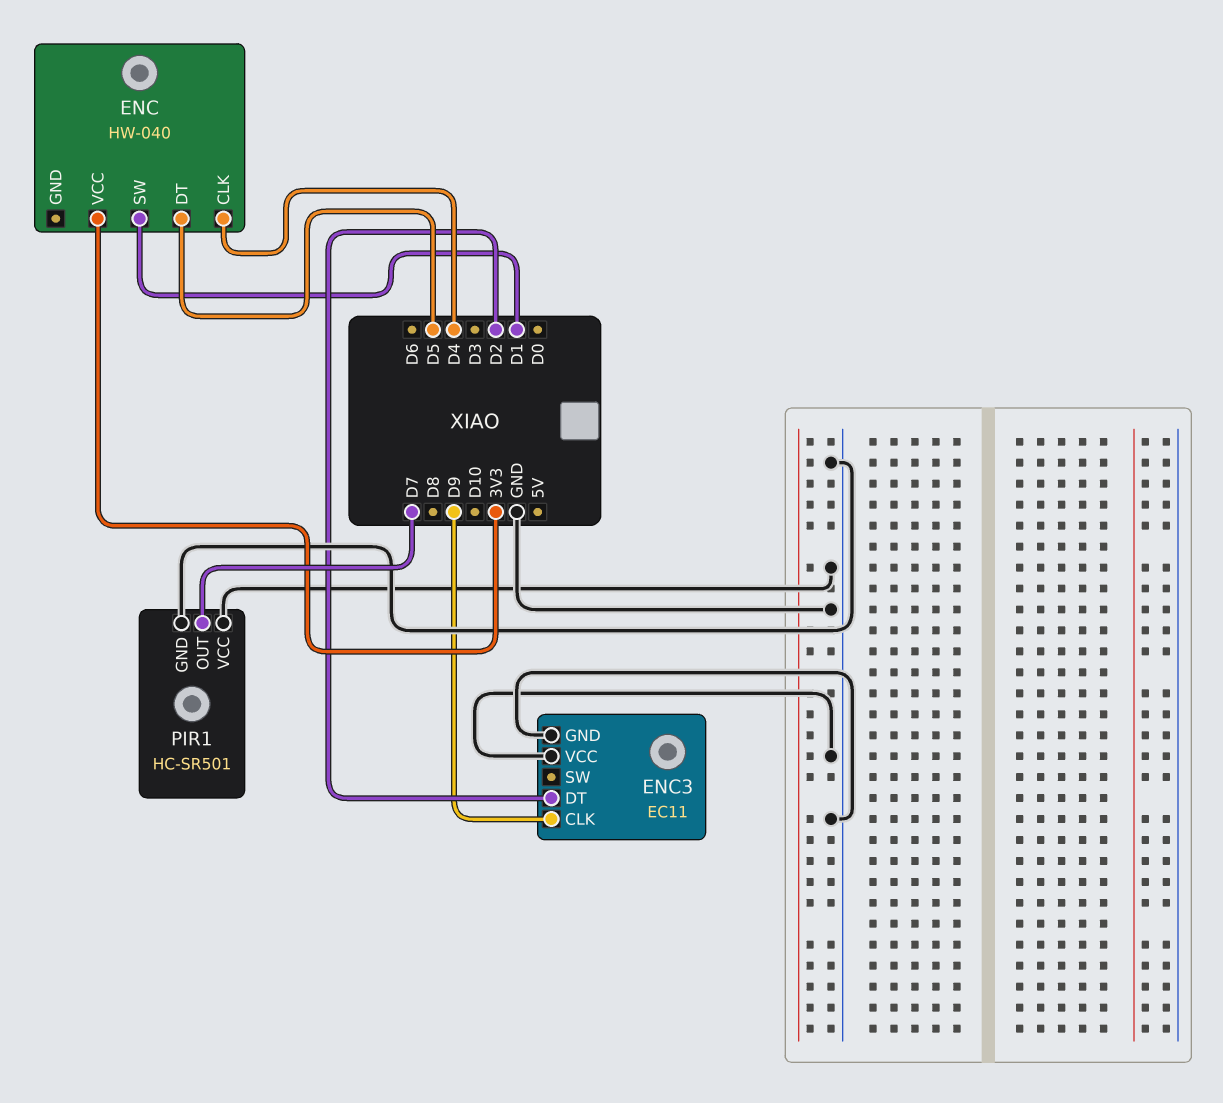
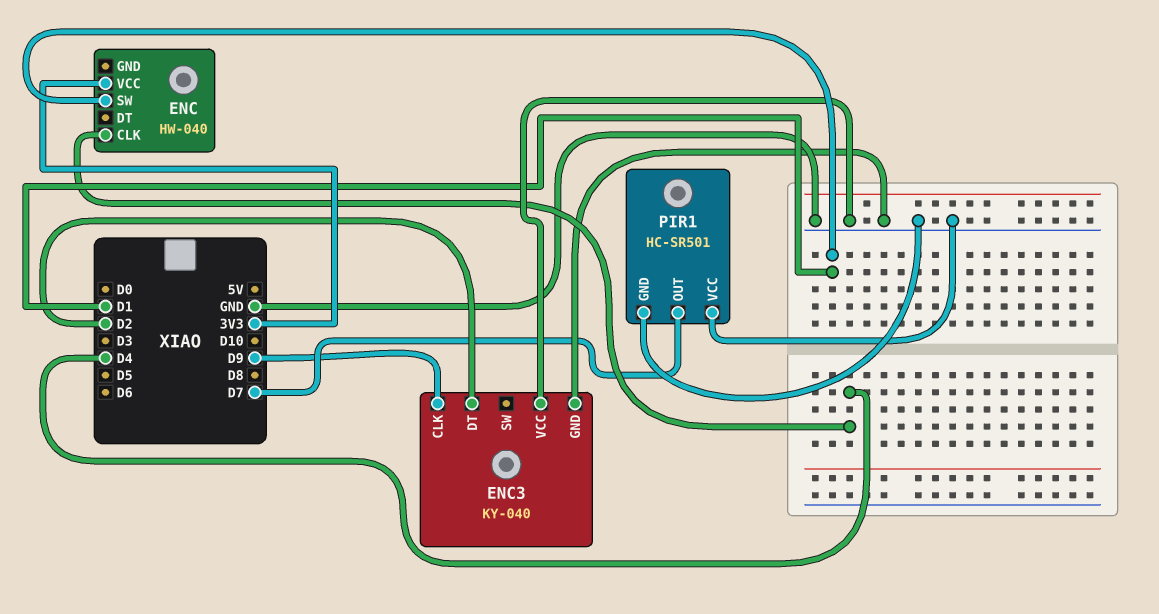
ENC pin DT: D5 -> none
ENC3: EC11 -> KY-040

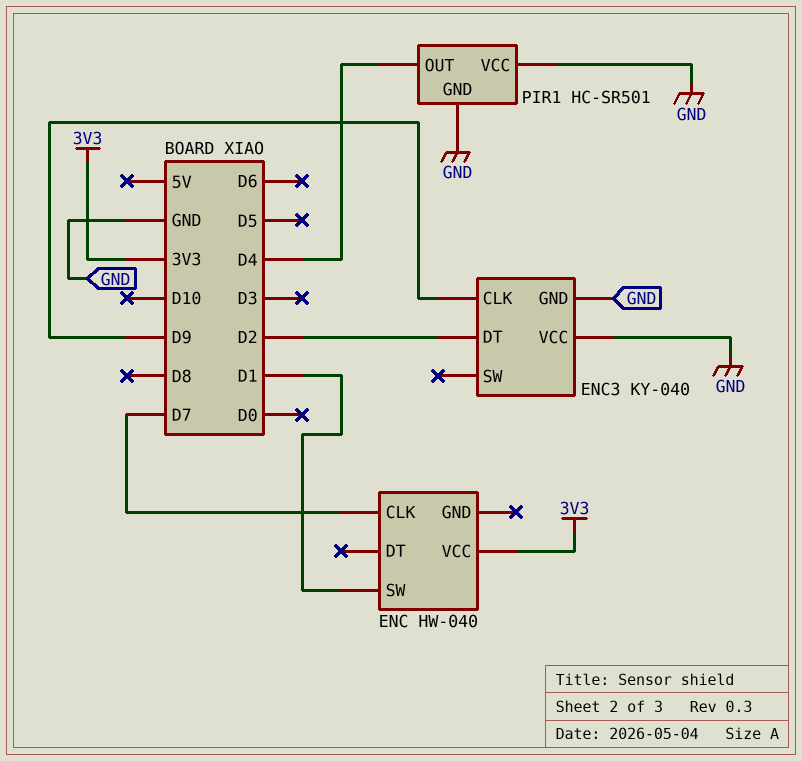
ENC pin CLK: D4 -> D7
PIR1 pin OUT: D7 -> D4

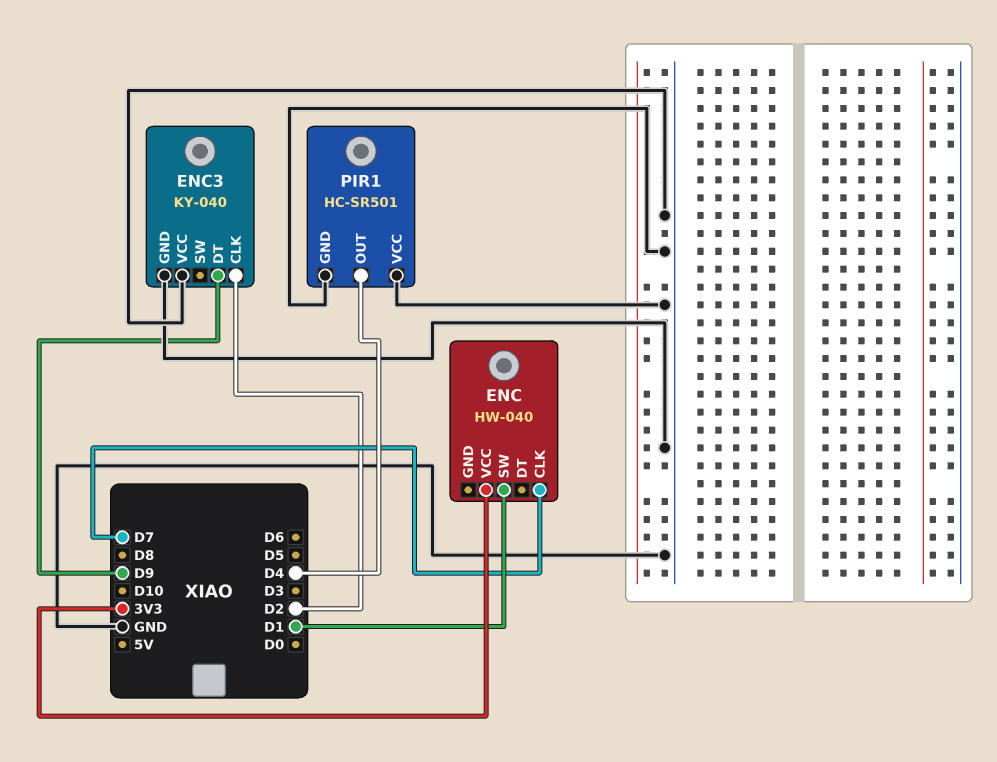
ENC3 pin CLK: D9 -> D2
ENC3 pin DT: D2 -> D9

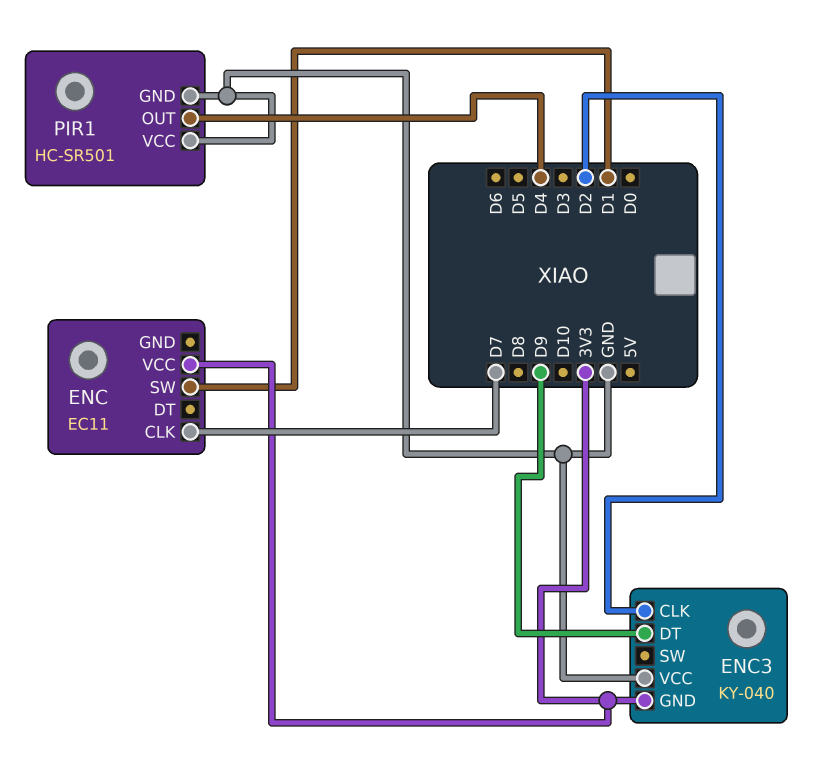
ENC: HW-040 -> EC11
ENC3 pin GND: GND -> 3V3

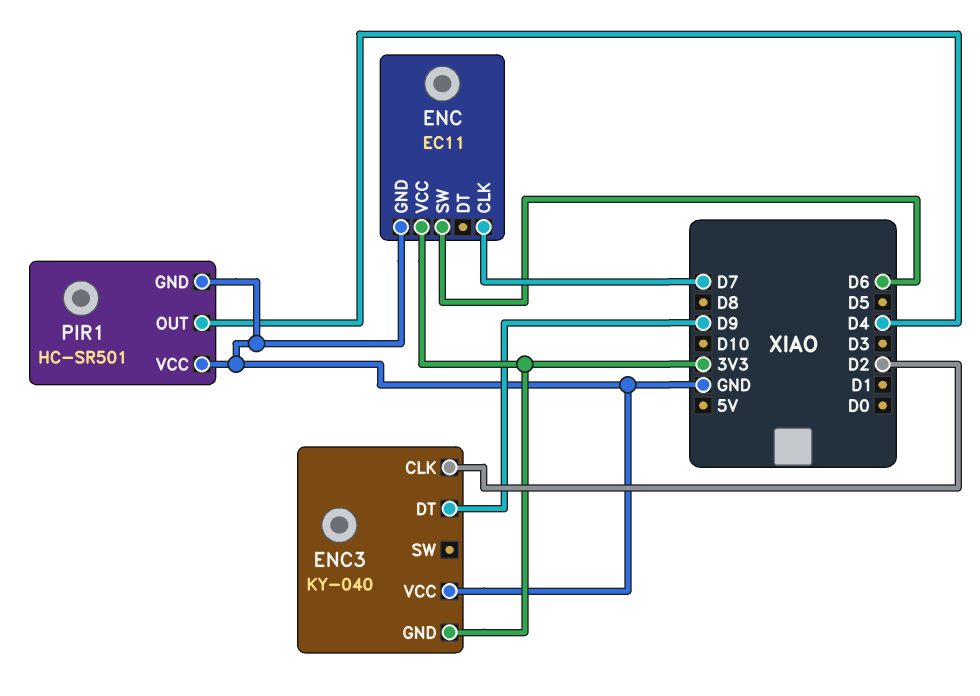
ENC pin GND: none -> GND
ENC pin SW: D1 -> D6

